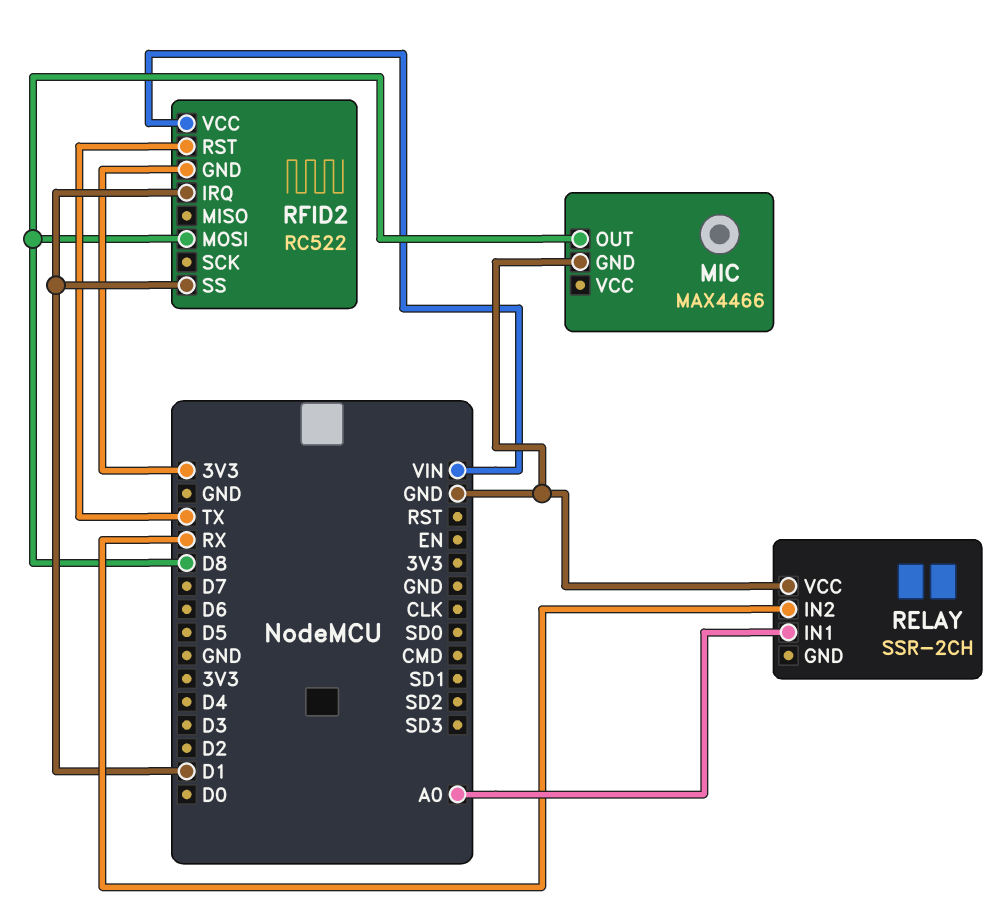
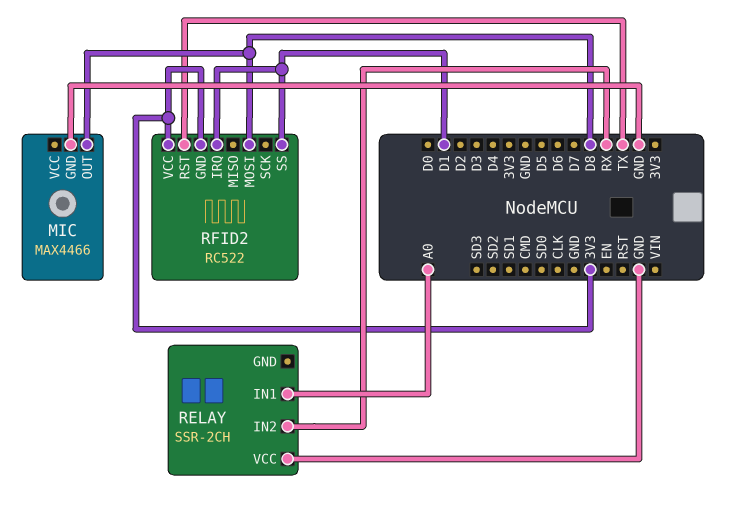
RFID2 pin VCC: VIN -> 3V3

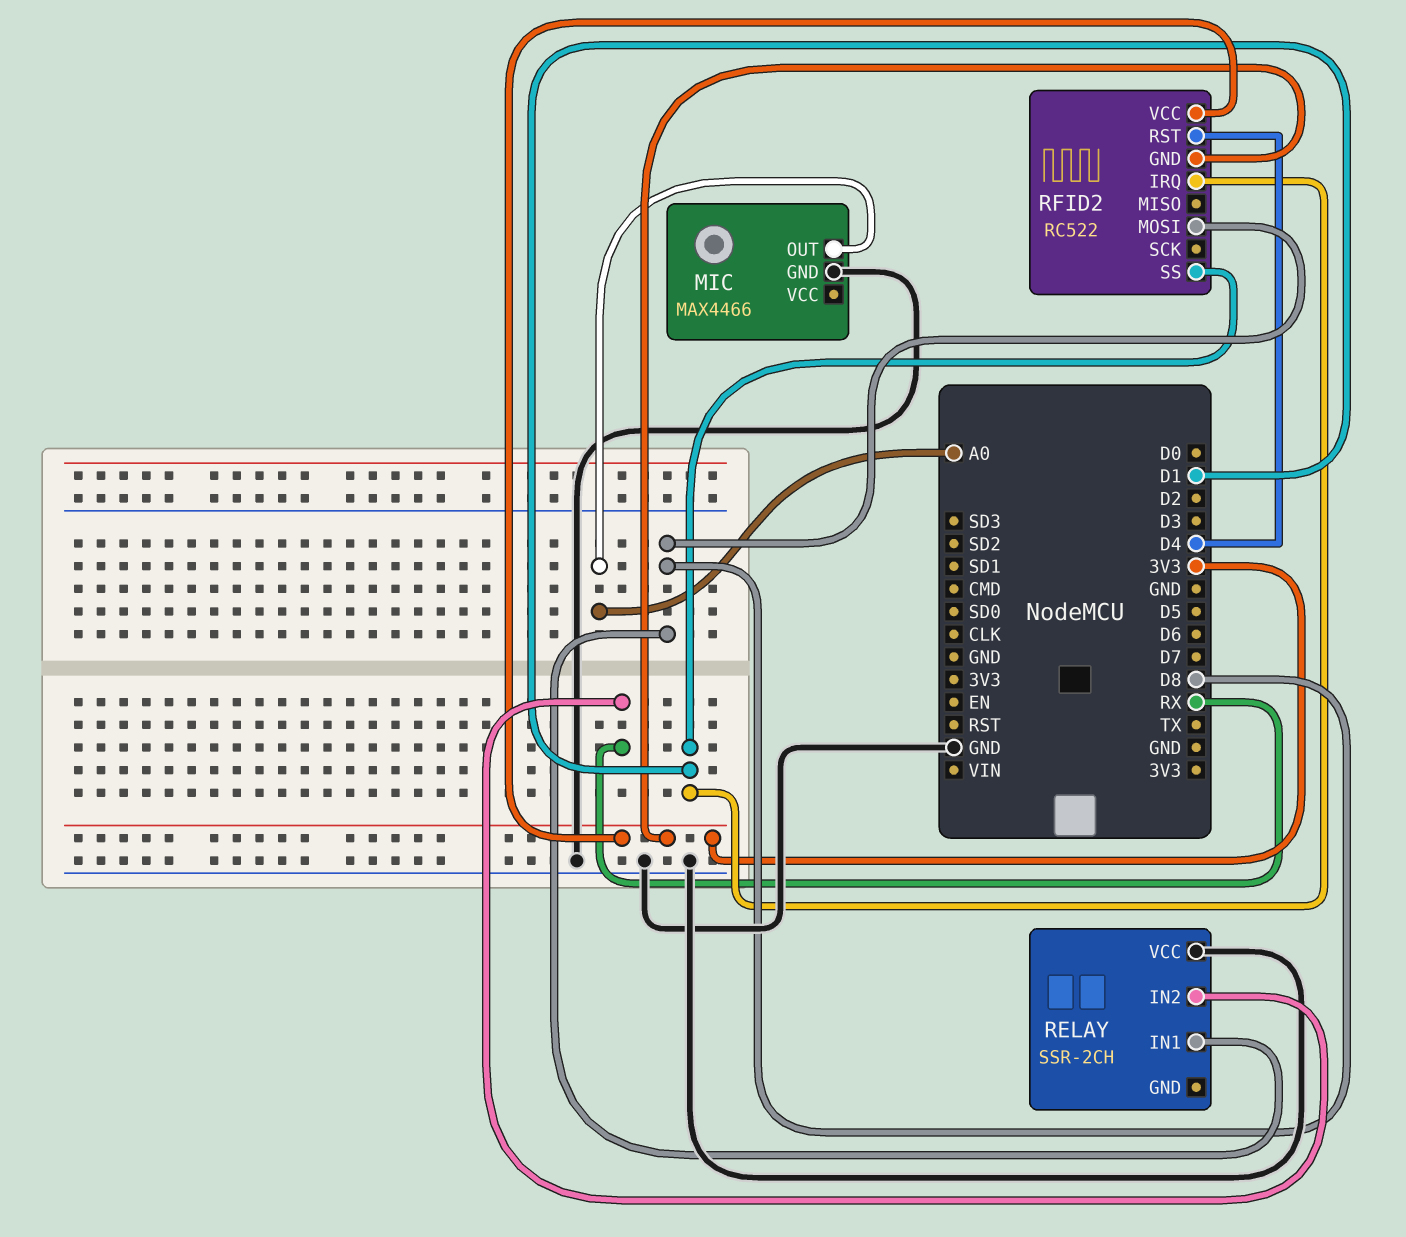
MIC pin OUT: D8 -> A0
RELAY pin IN1: A0 -> D8
RFID2 pin RST: TX -> D4

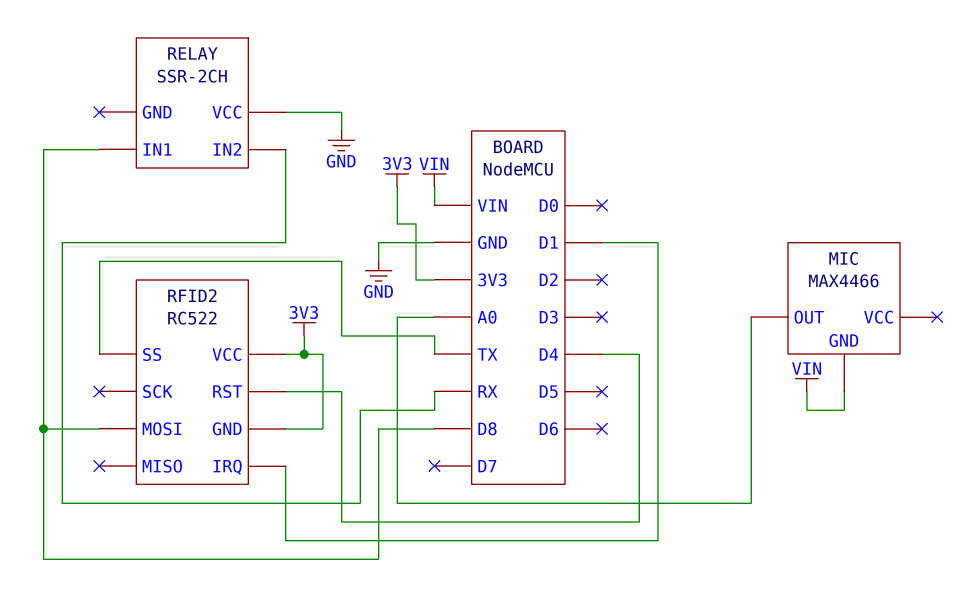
MIC pin GND: GND -> VIN
RFID2 pin SS: D1 -> TX

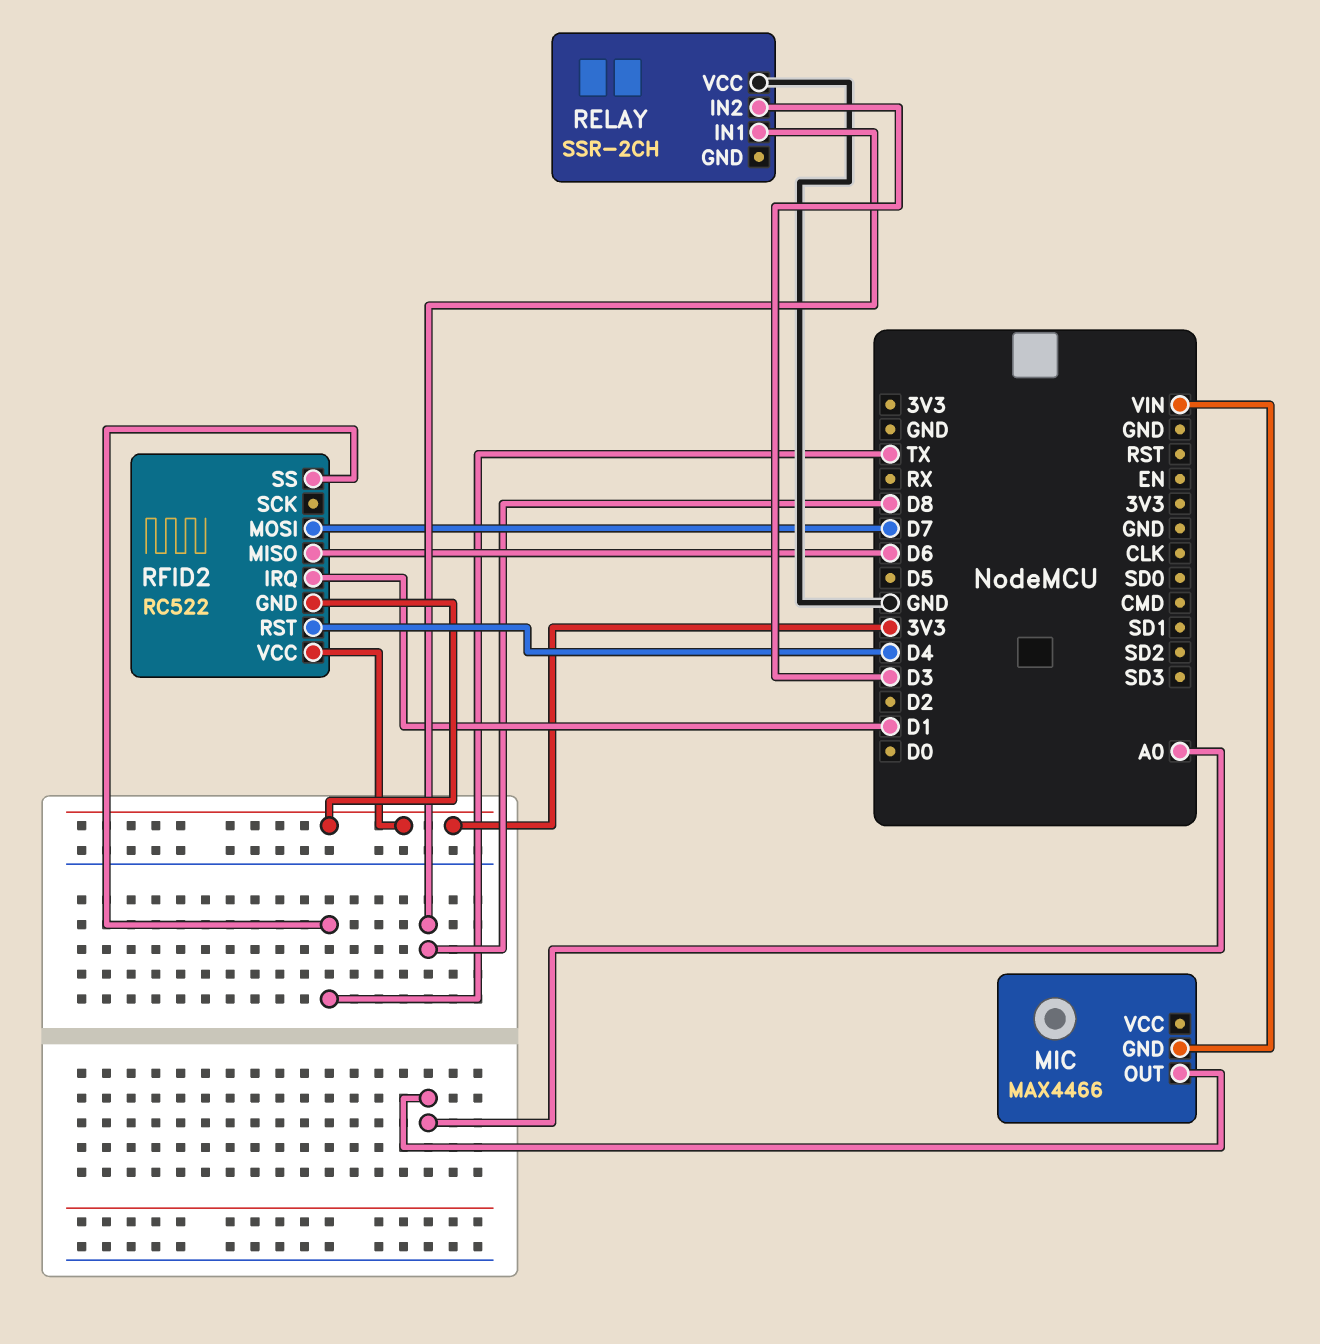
RELAY pin IN2: RX -> D3
RFID2 pin MISO: none -> D6
RFID2 pin MOSI: D8 -> D7

